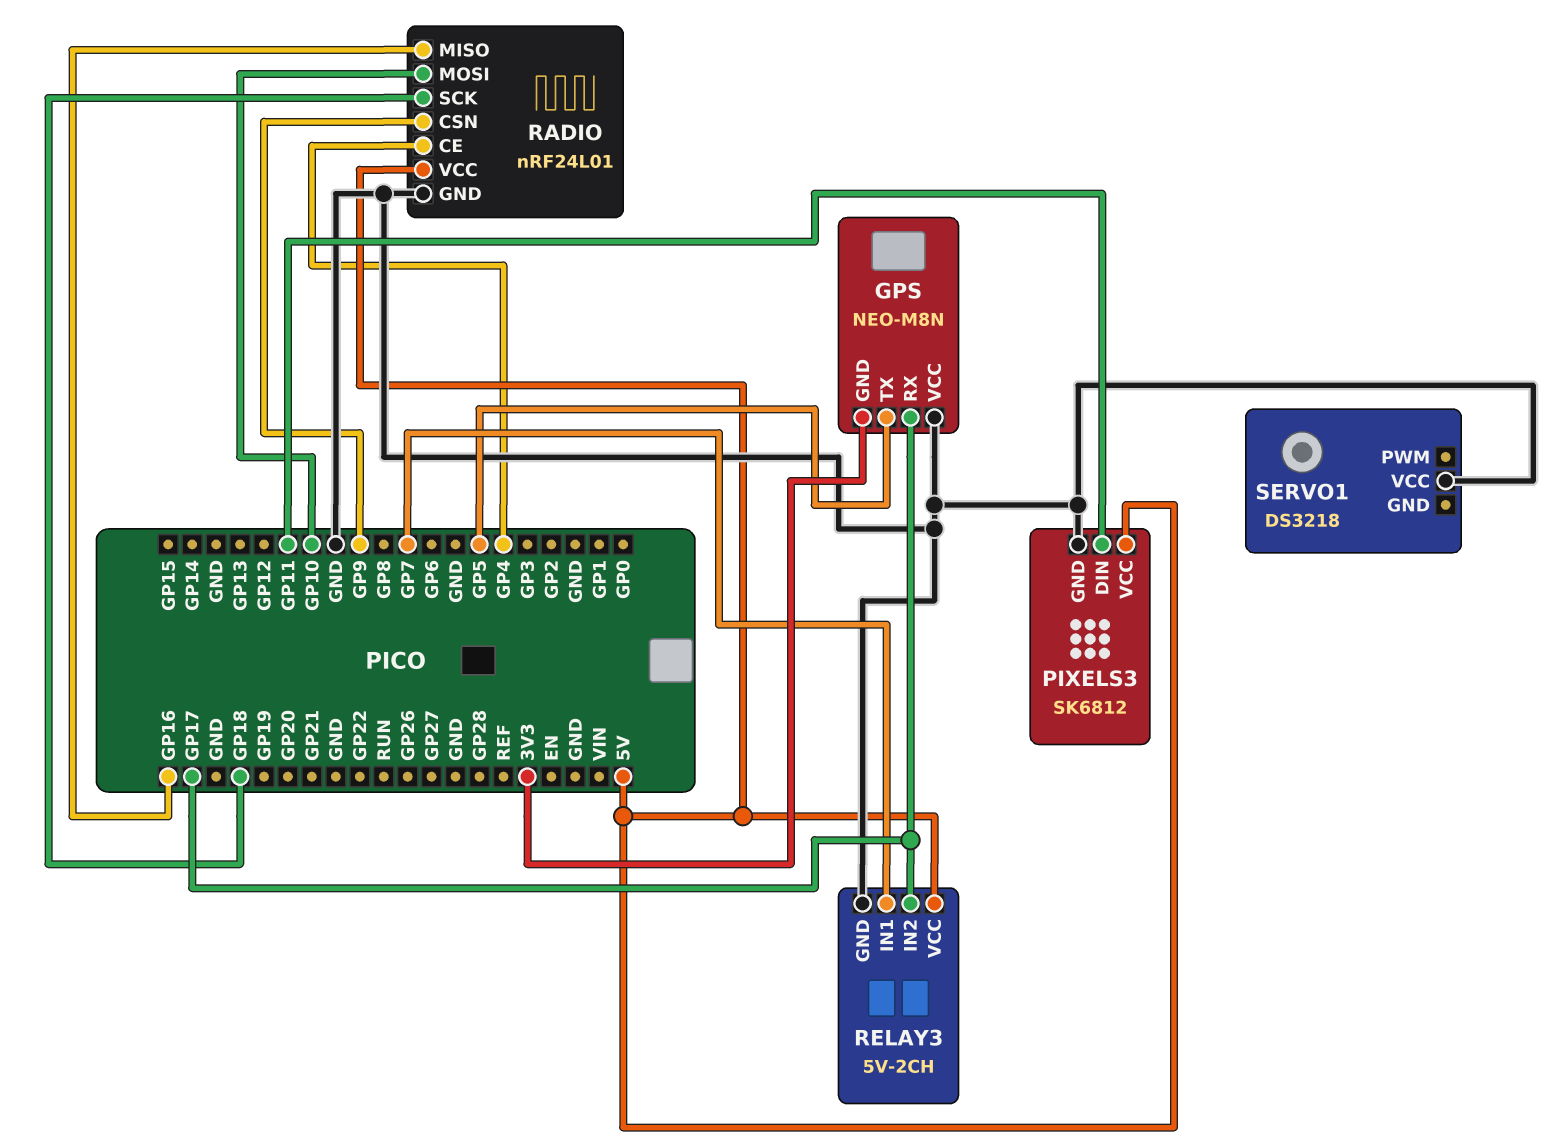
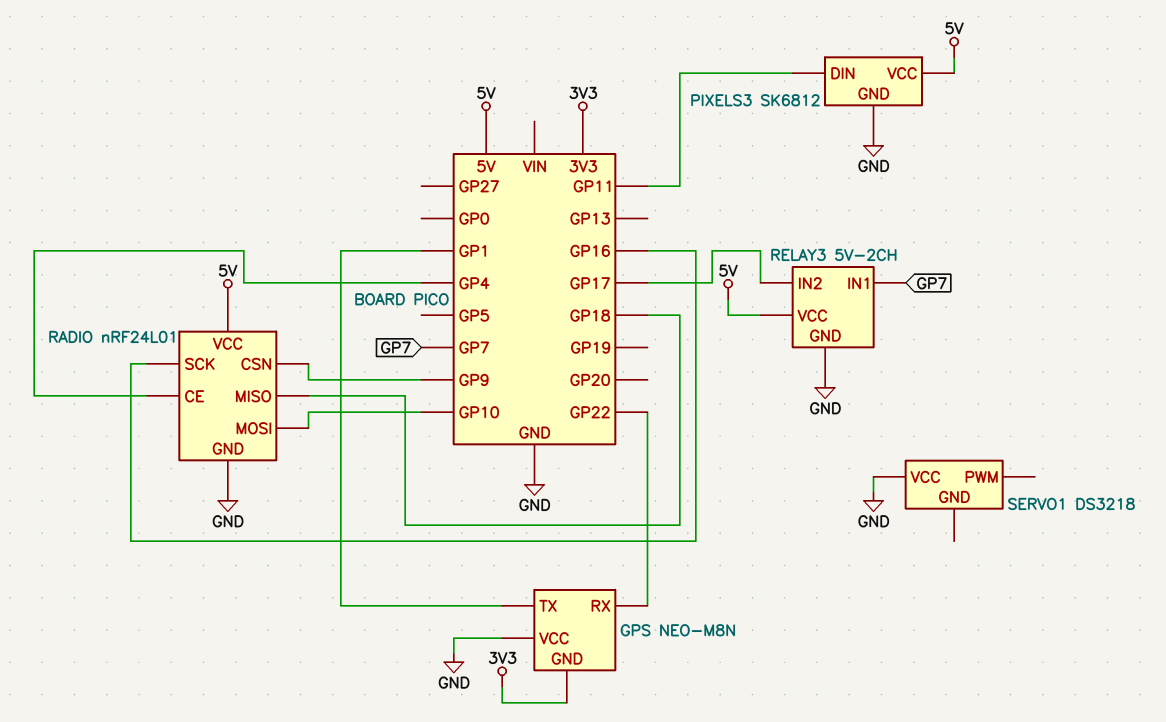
GPS pin RX: GP17 -> GP22
GPS pin TX: GP5 -> GP1
RADIO pin MISO: GP16 -> GP18
RADIO pin SCK: GP18 -> GP16

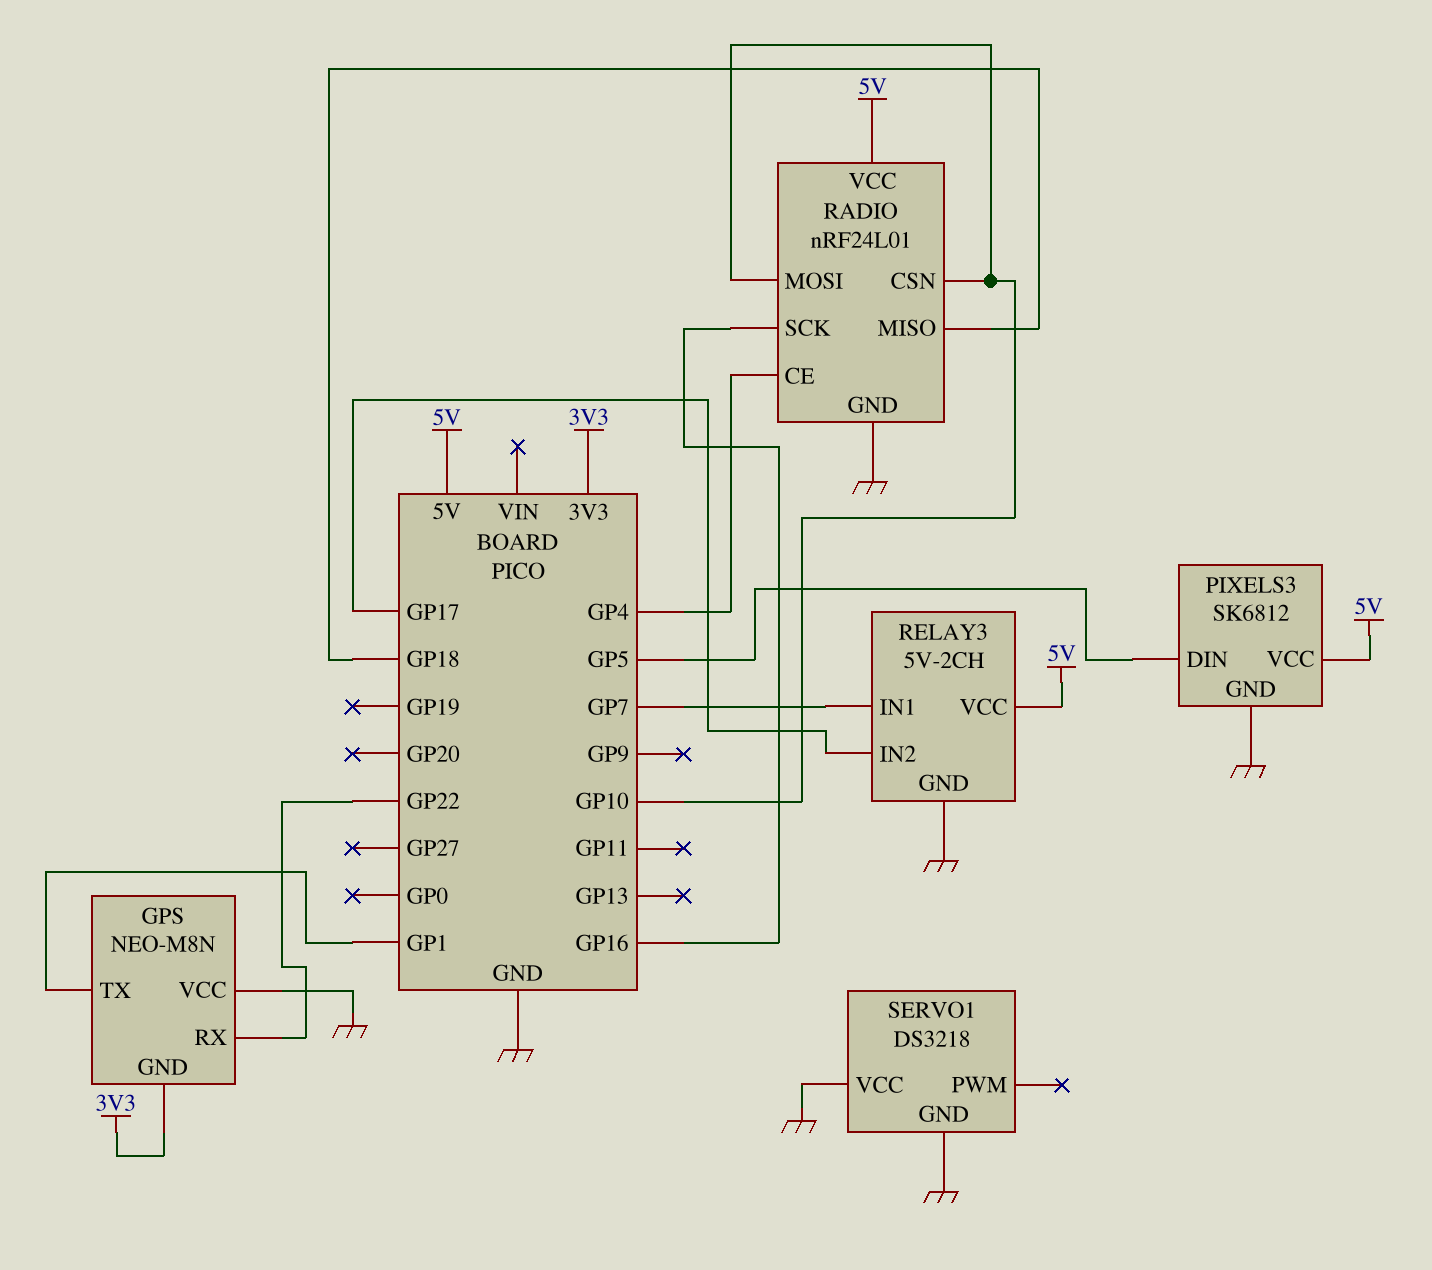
PIXELS3 pin DIN: GP11 -> GP5
RADIO pin CSN: GP9 -> GP10
SERVO1 pin GND: none -> GND

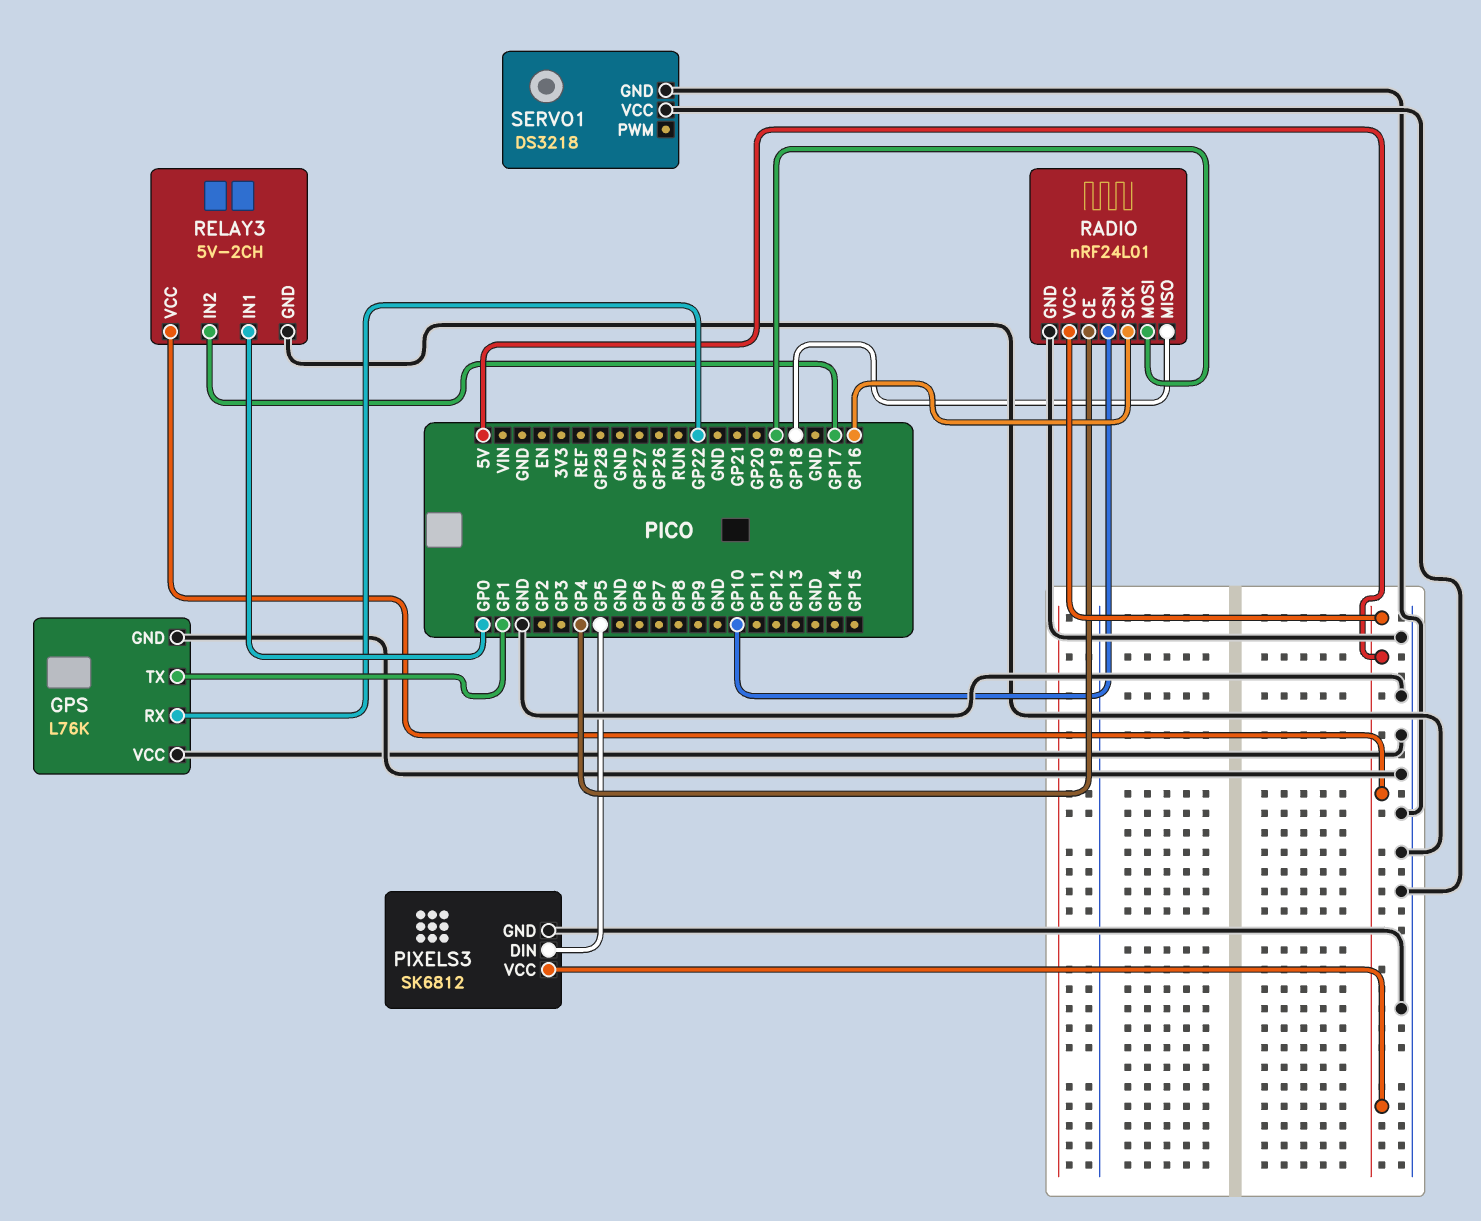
GPS: NEO-M8N -> L76K
GPS pin GND: 3V3 -> GND
RADIO pin MOSI: GP10 -> GP19
RELAY3 pin IN1: GP7 -> GP0

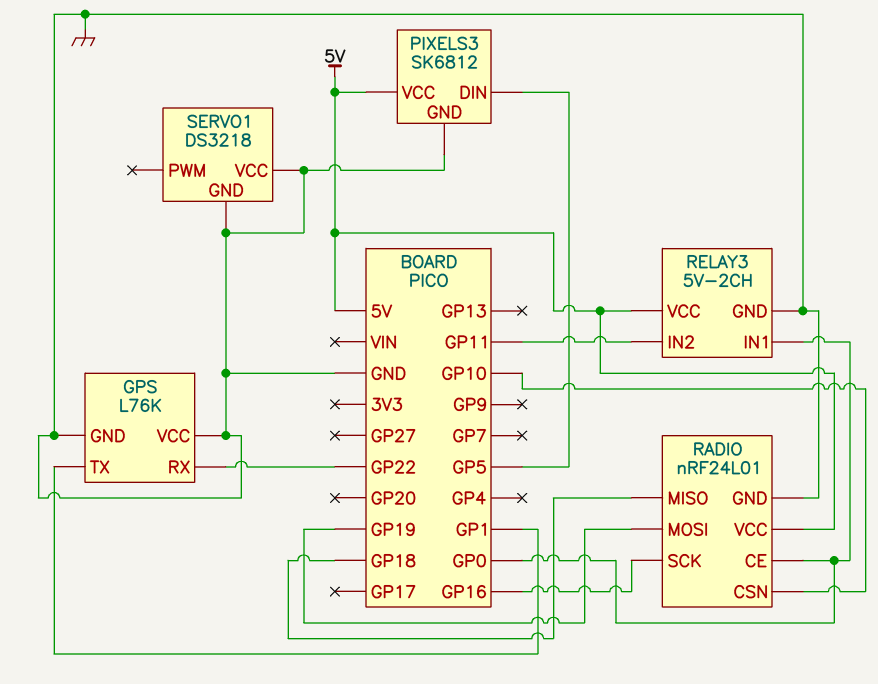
RADIO pin CE: GP4 -> GP0
RELAY3 pin IN2: GP17 -> GP11

